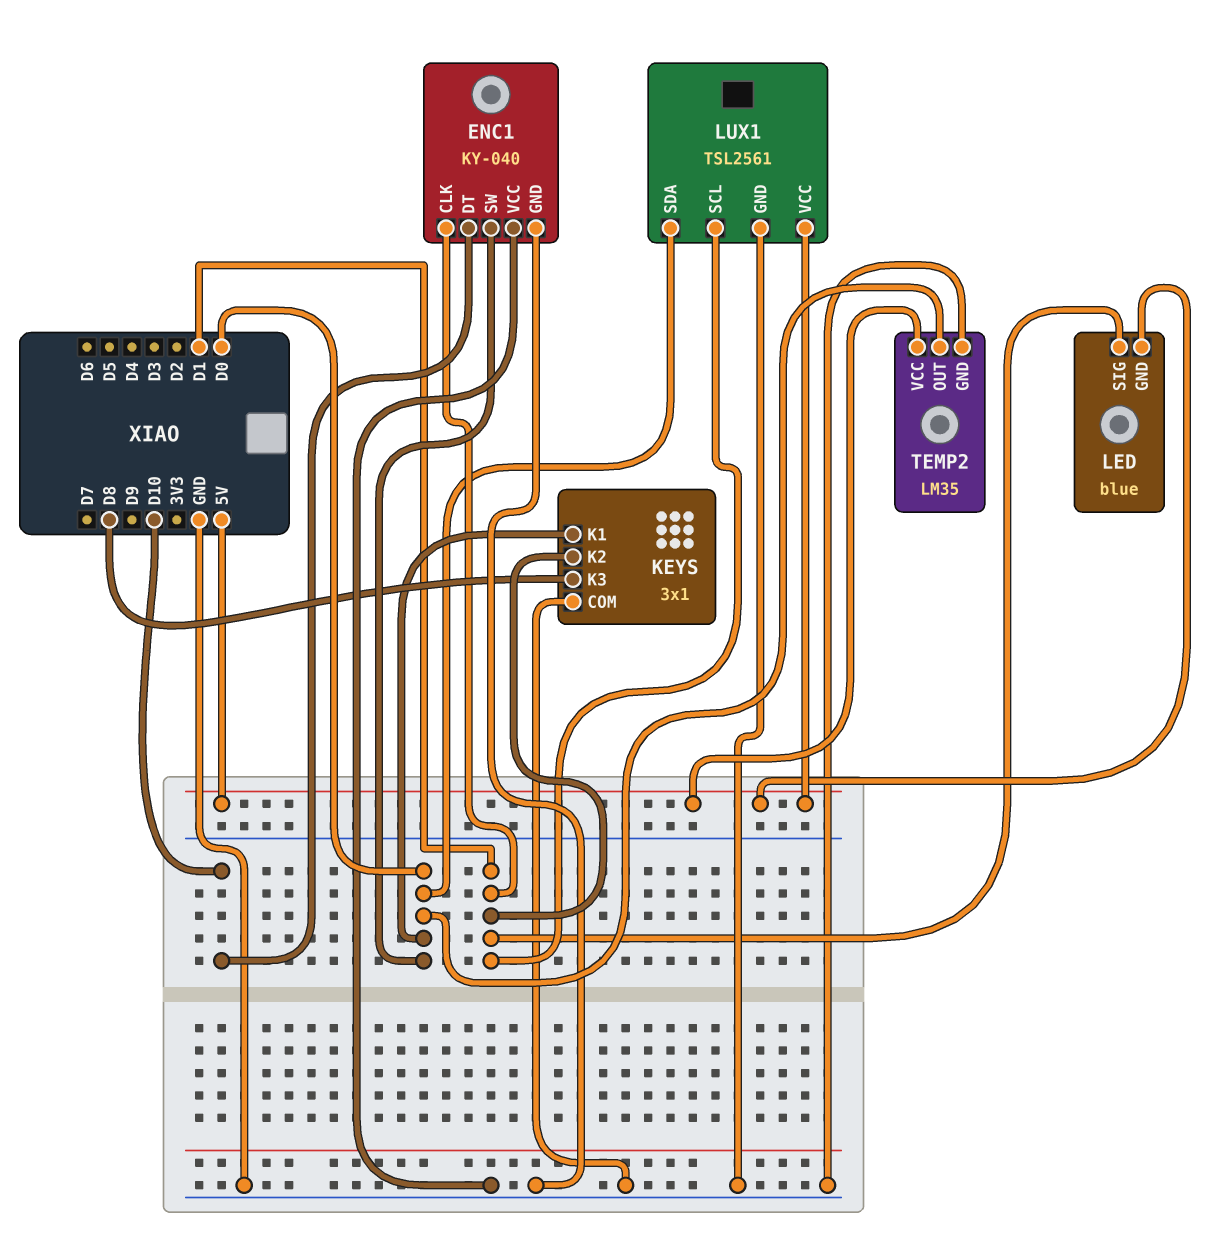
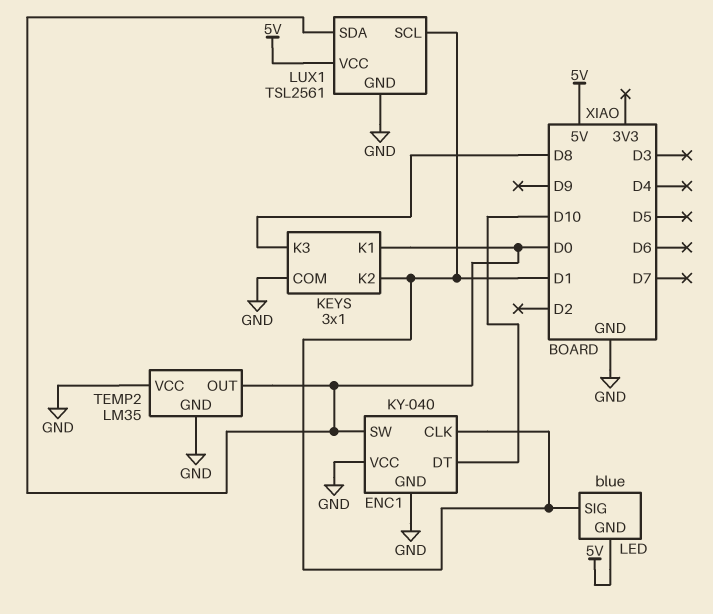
TEMP2 pin VCC: 5V -> GND

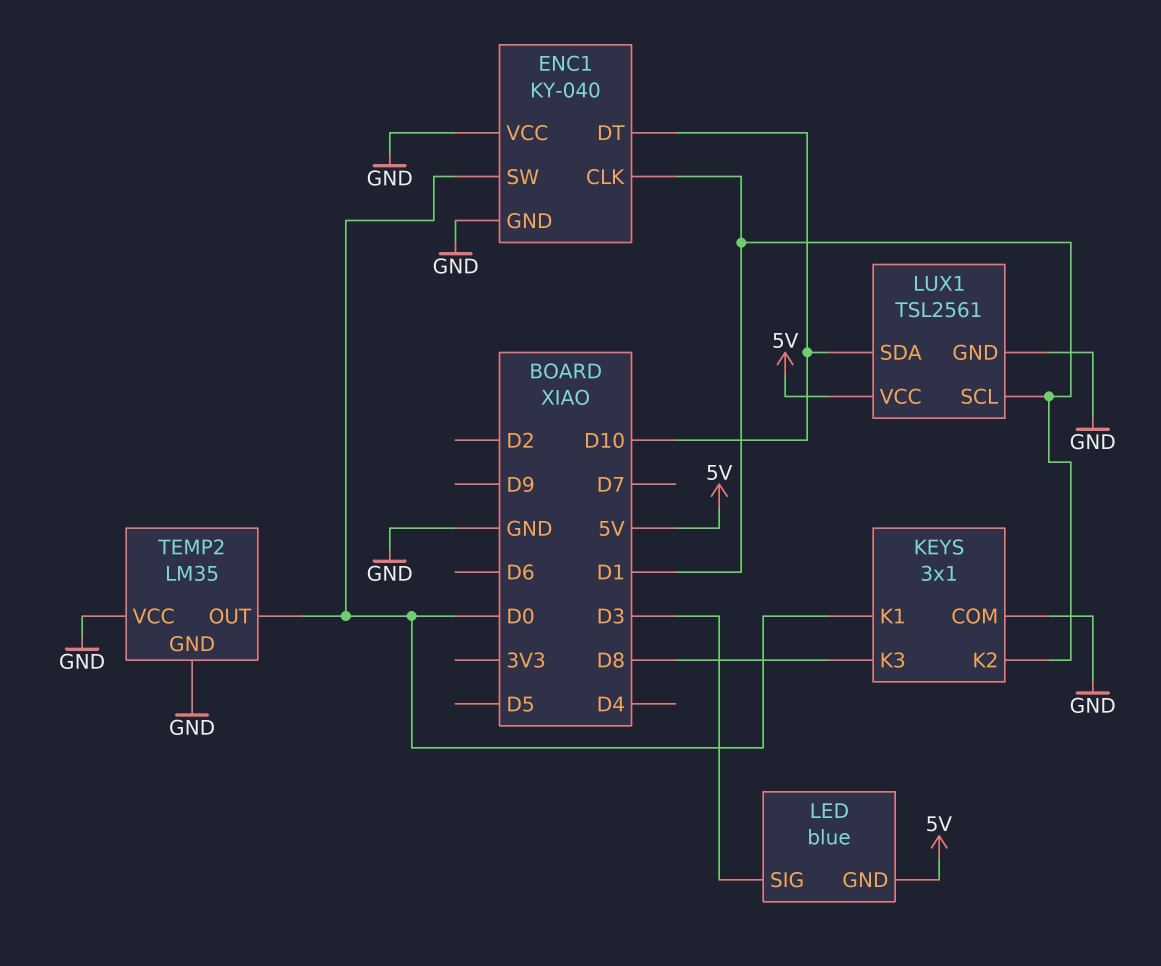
LED pin SIG: D1 -> D3
LUX1 pin SDA: D0 -> D10

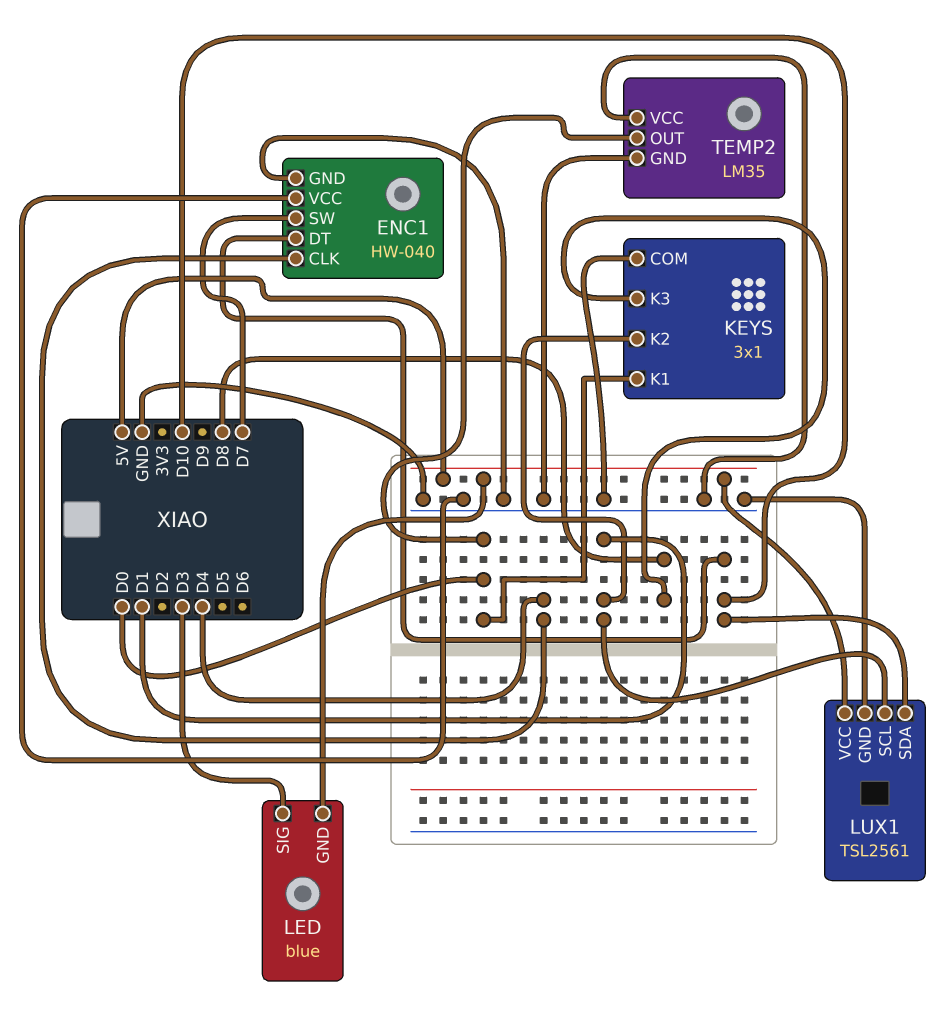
ENC1: KY-040 -> HW-040
ENC1 pin CLK: D1 -> D4
ENC1 pin SW: D0 -> D7

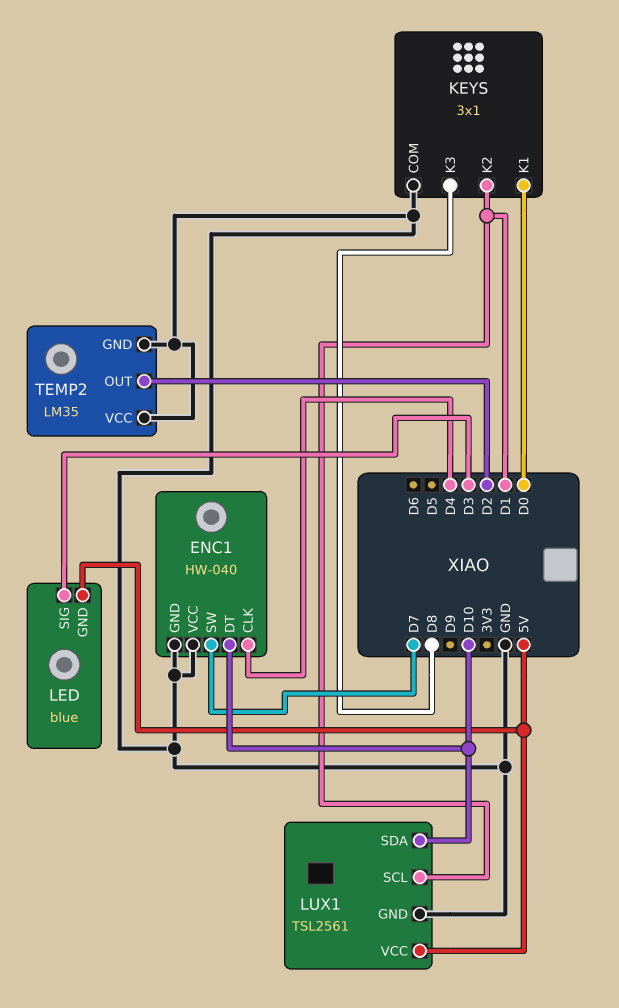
TEMP2 pin OUT: D0 -> D2

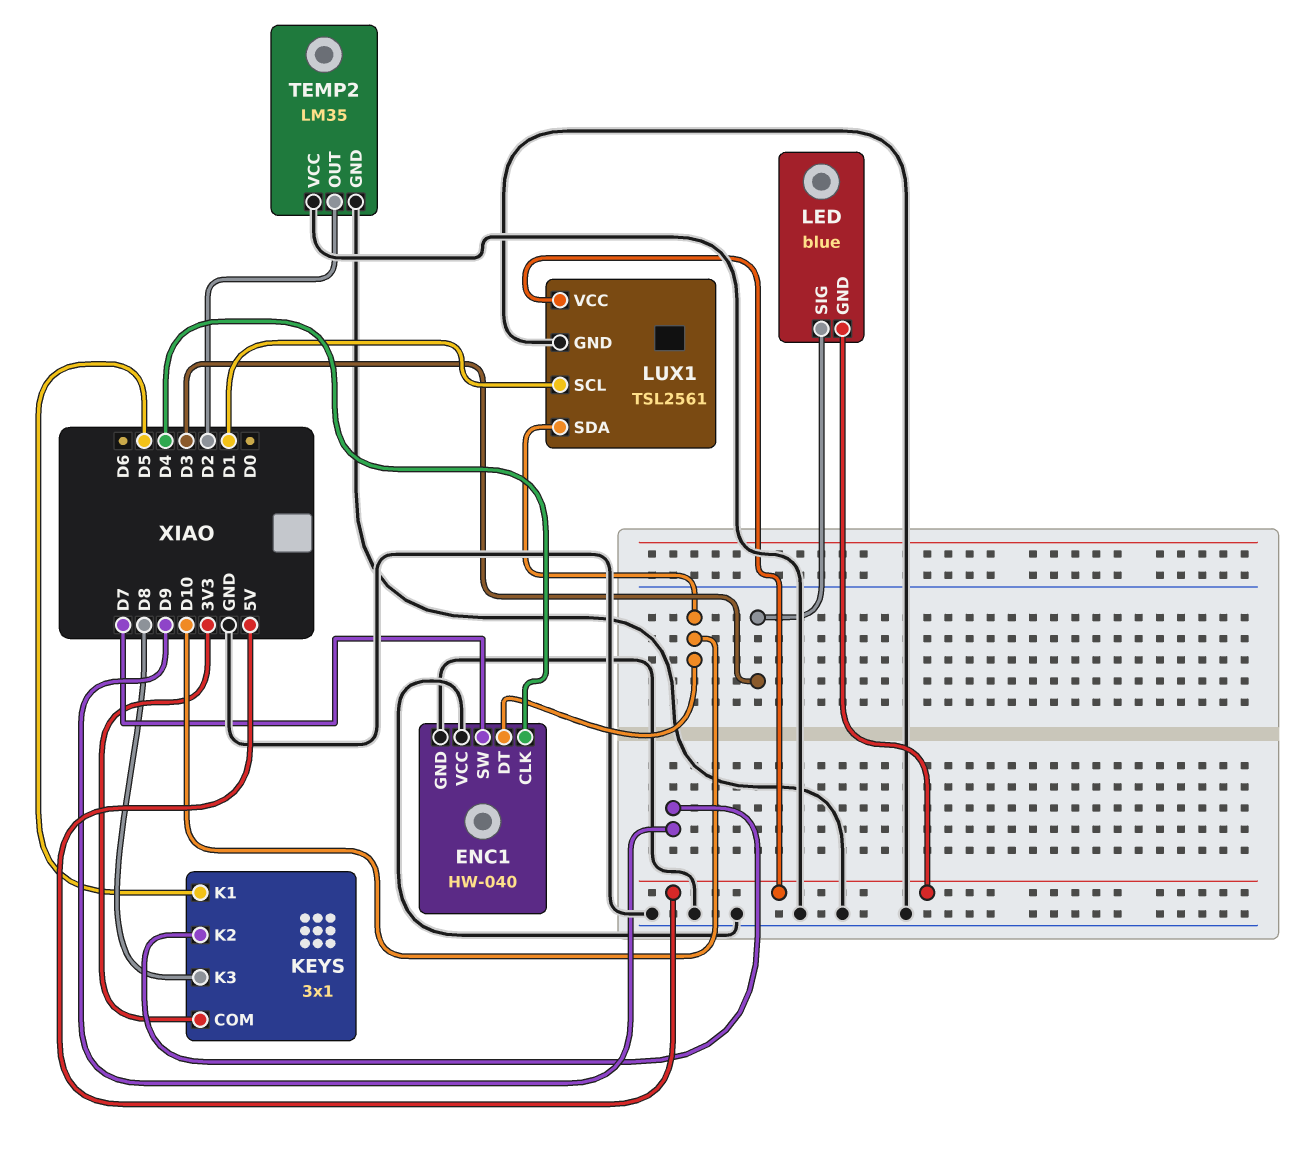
KEYS pin COM: GND -> 3V3
KEYS pin K1: D0 -> D5
KEYS pin K2: D1 -> D9

